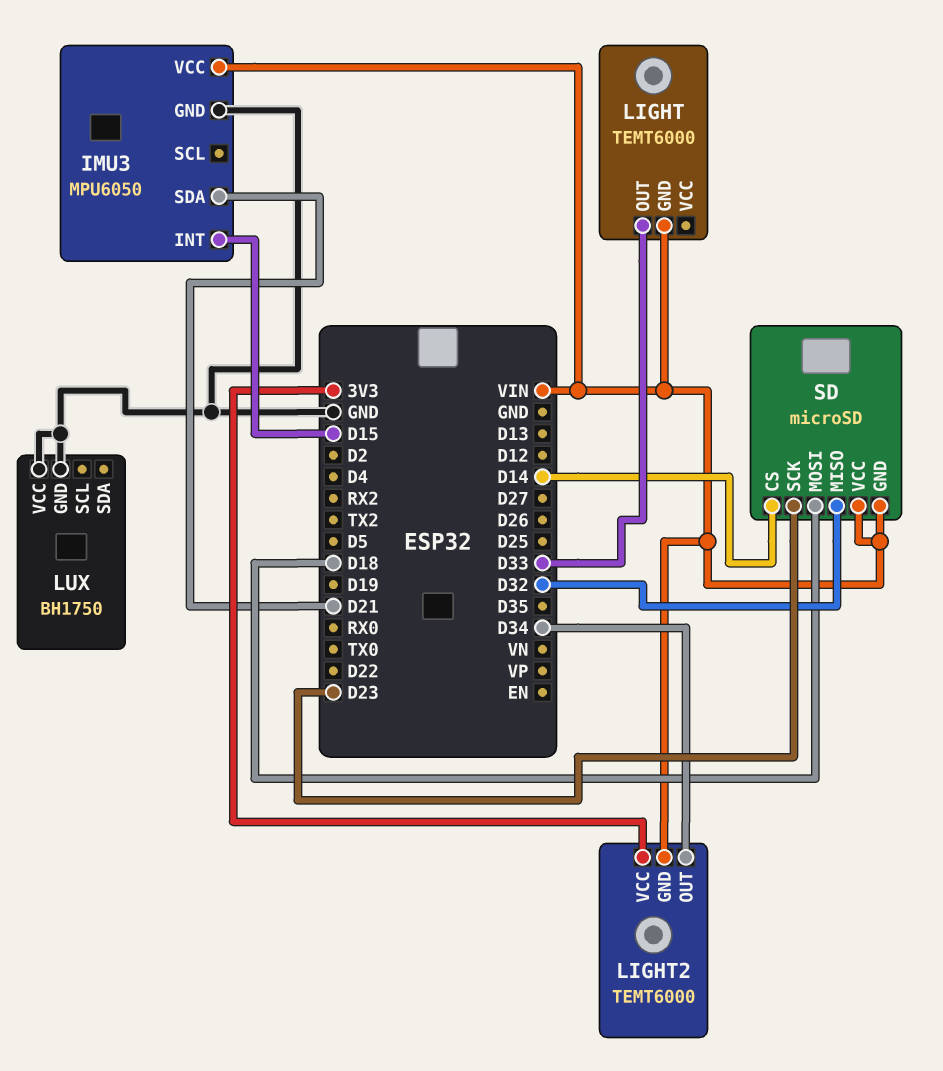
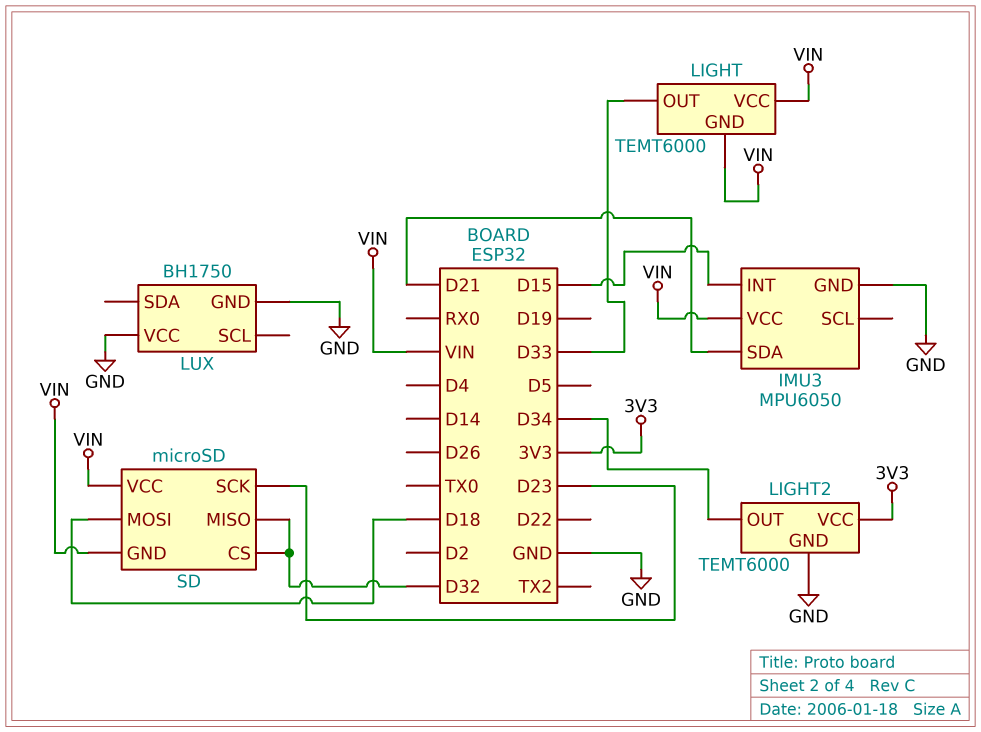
LIGHT pin VCC: none -> VIN
LIGHT2 pin GND: VIN -> GND
SD pin CS: D14 -> D32

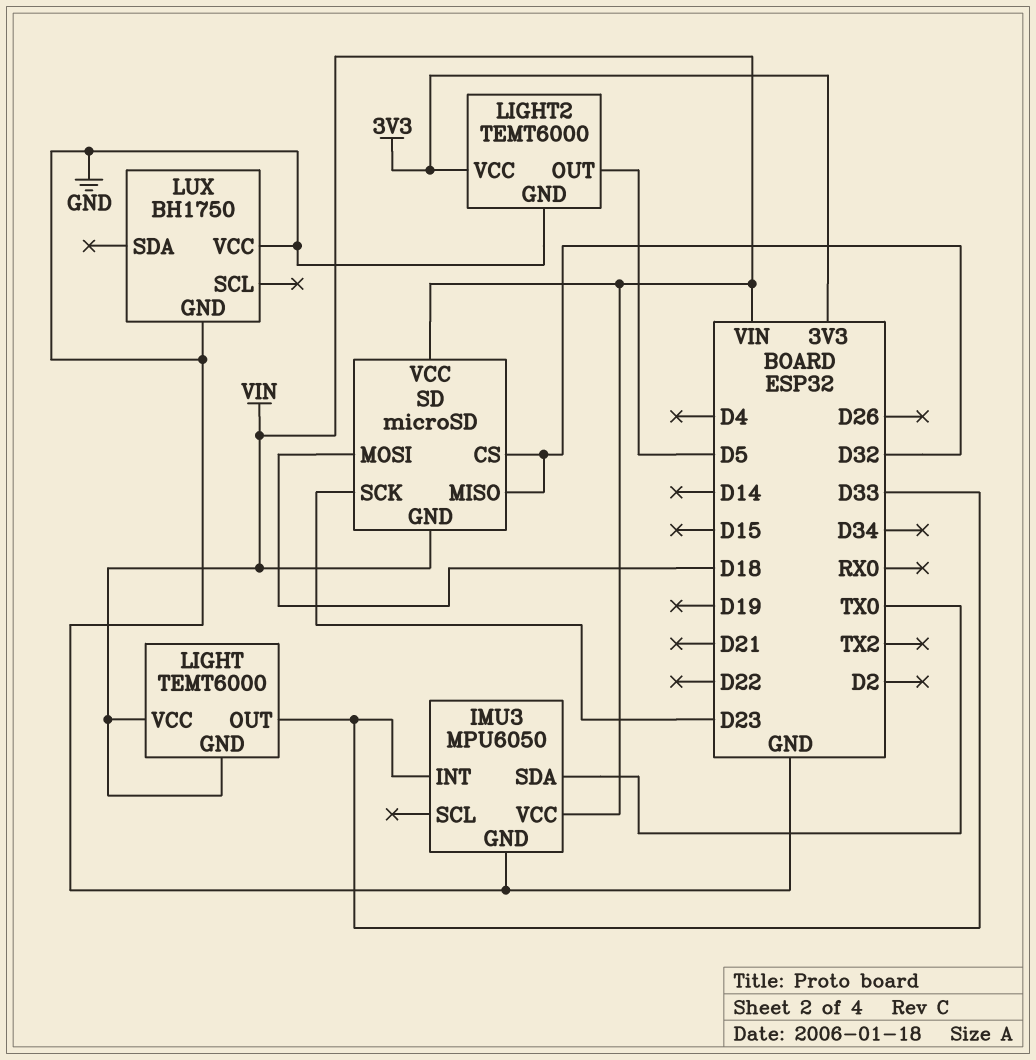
IMU3 pin INT: D15 -> D33
IMU3 pin SDA: D21 -> TX0
LIGHT2 pin OUT: D34 -> D5

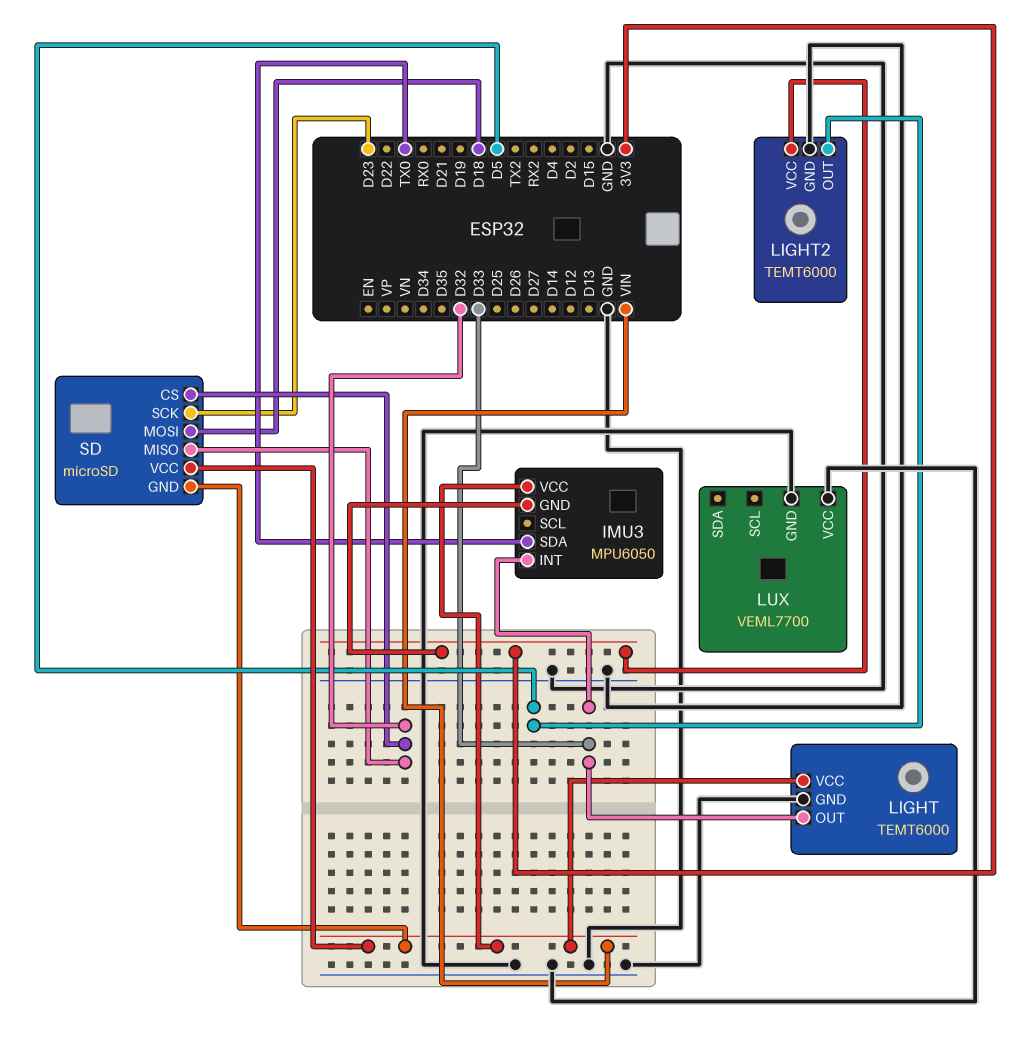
IMU3 pin GND: GND -> 3V3
LIGHT pin GND: VIN -> GND
LUX: BH1750 -> VEML7700

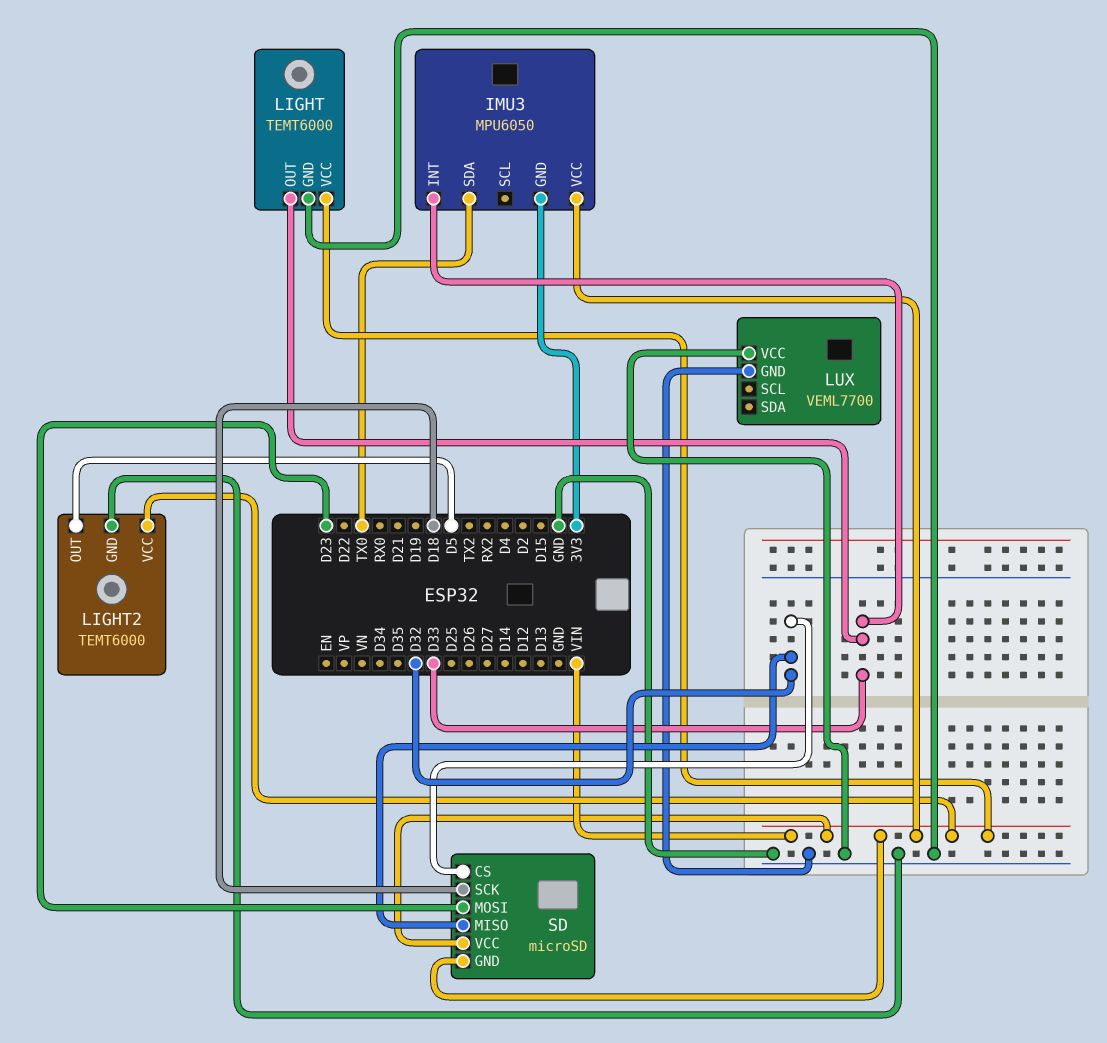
LIGHT2 pin VCC: 3V3 -> VIN
SD pin MOSI: D18 -> D23
SD pin SCK: D23 -> D18

